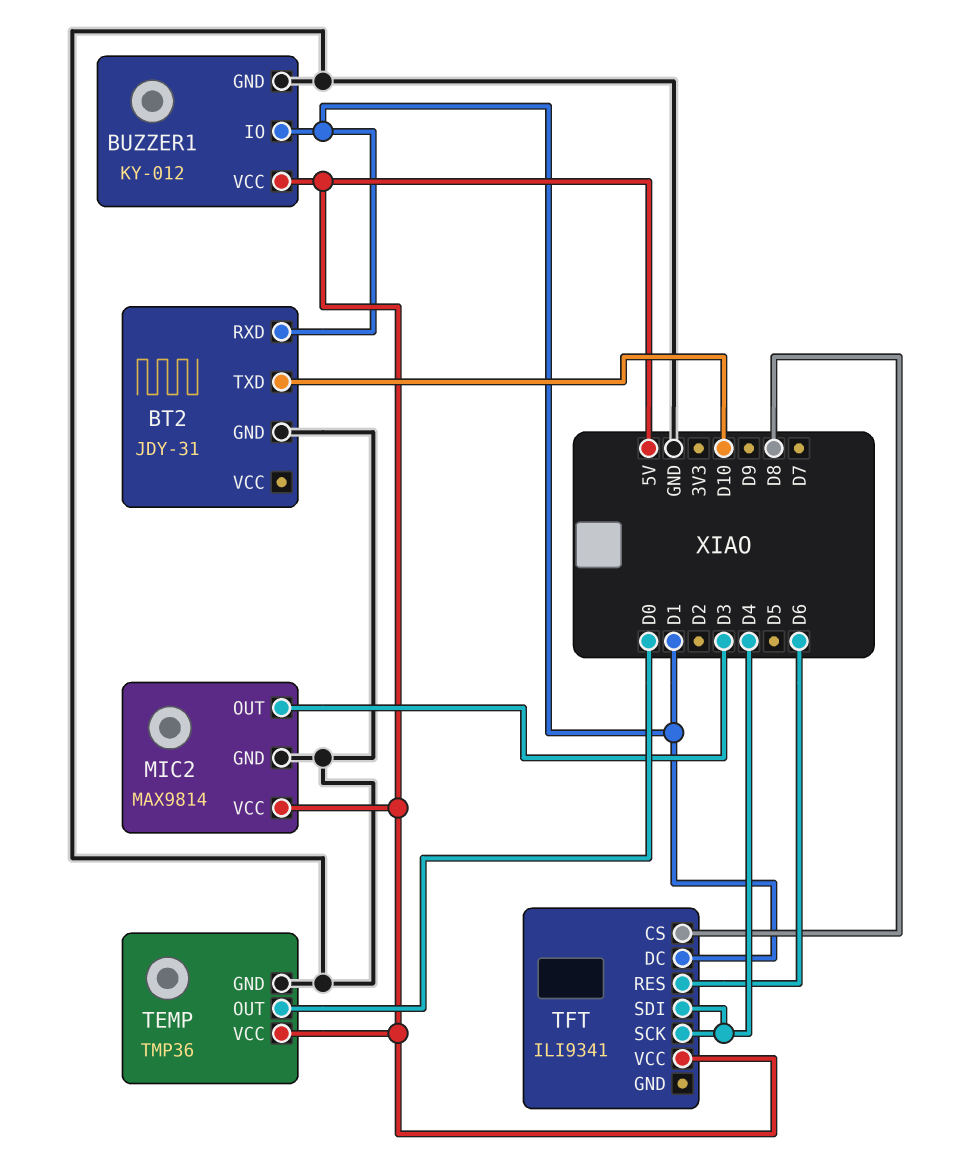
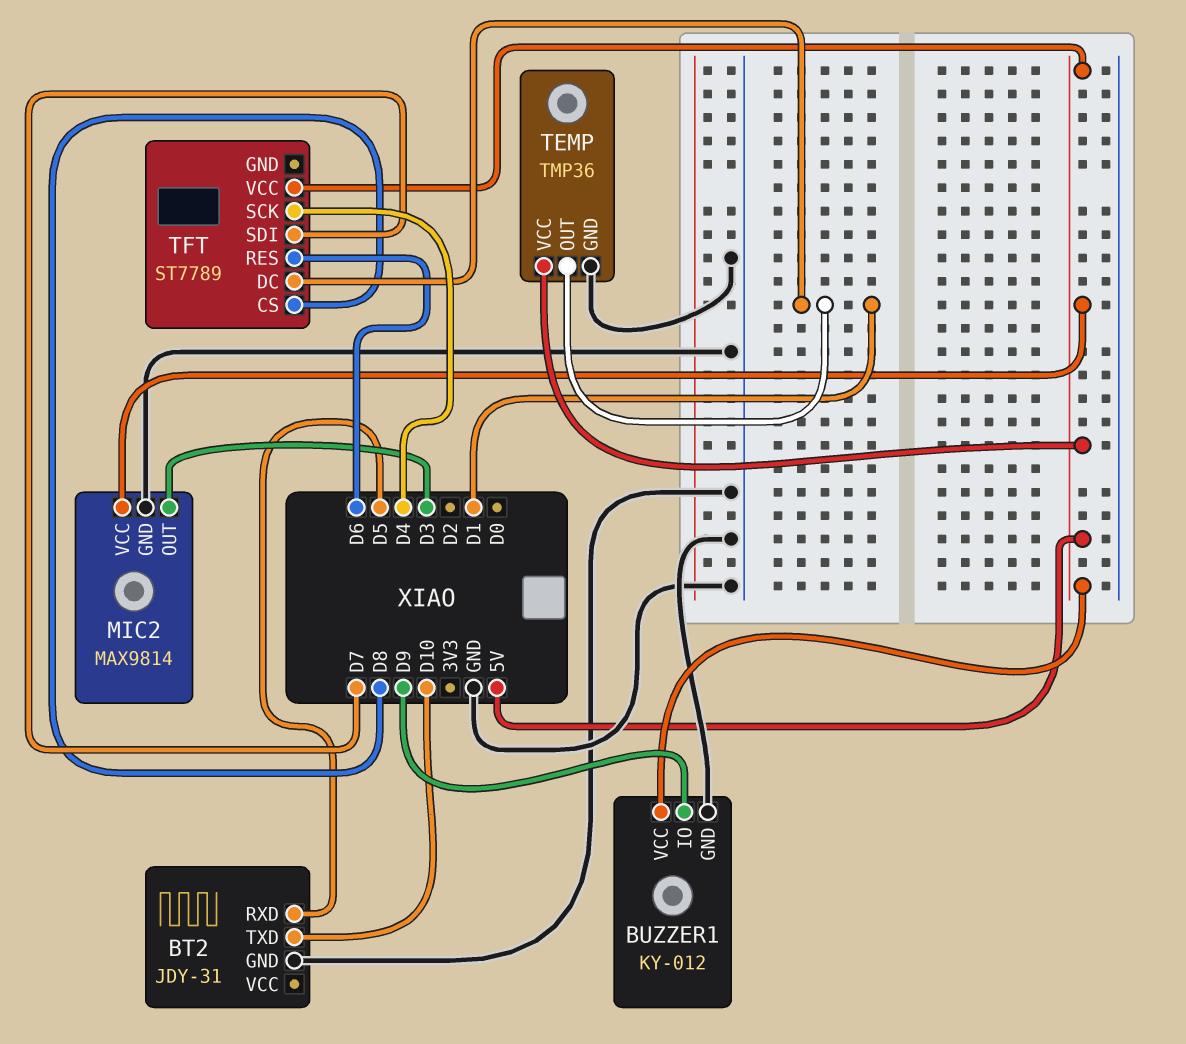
BT2 pin RXD: D1 -> D5
BUZZER1 pin IO: D1 -> D9
TEMP pin OUT: D0 -> D1
TFT: ILI9341 -> ST7789
TFT pin SDI: D4 -> D7

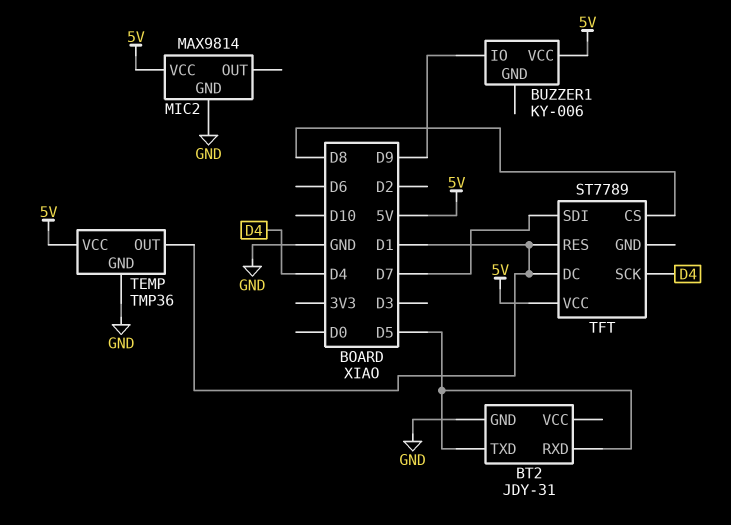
BT2 pin TXD: D10 -> D5
BUZZER1: KY-012 -> KY-006
BUZZER1 pin GND: GND -> none
MIC2 pin OUT: D3 -> none
TFT pin RES: D6 -> D1

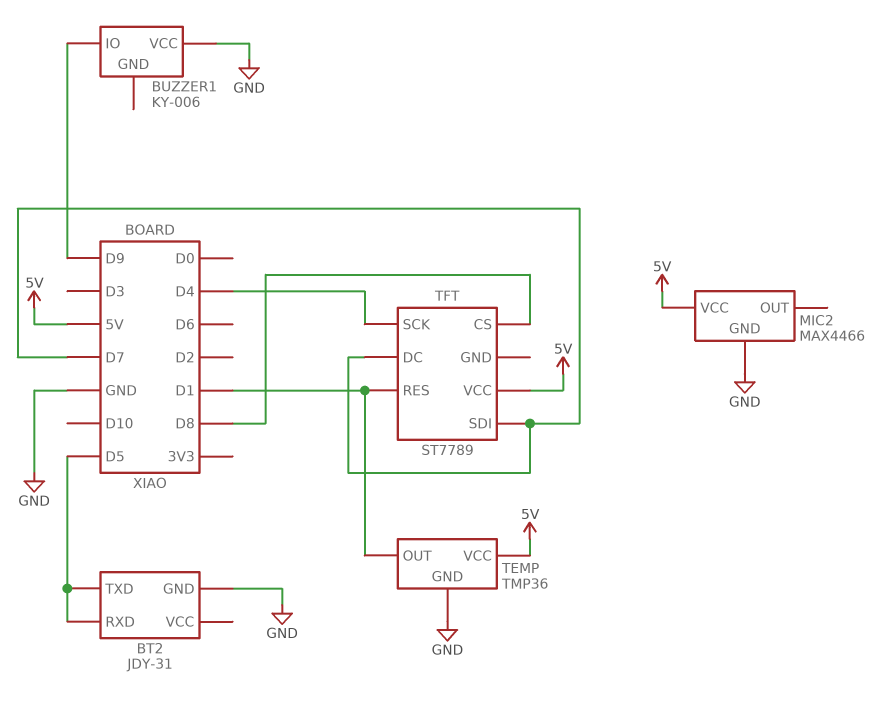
BUZZER1 pin VCC: 5V -> GND
MIC2: MAX9814 -> MAX4466
TFT pin DC: D1 -> D7

